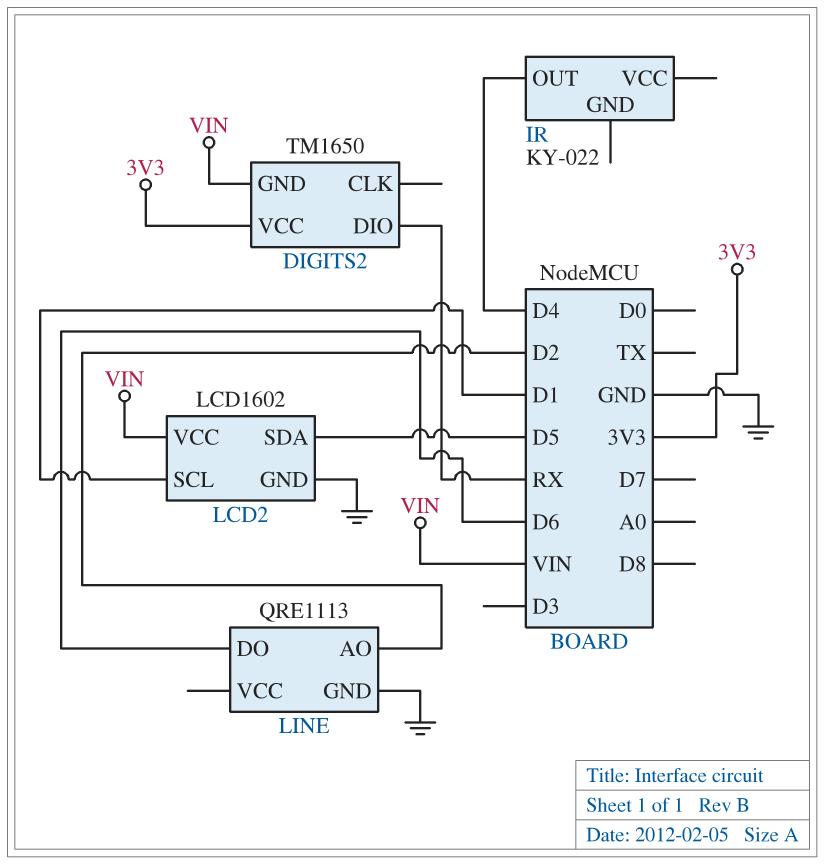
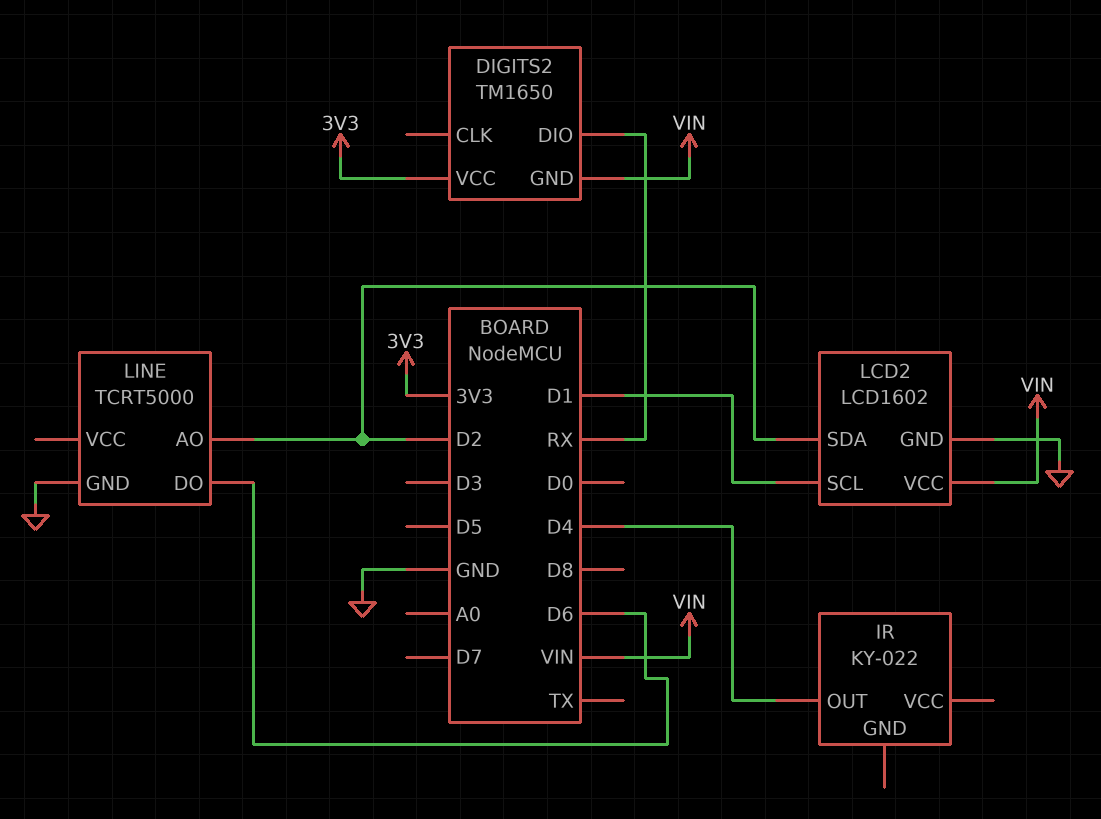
LCD2 pin SDA: D5 -> D2
LINE: QRE1113 -> TCRT5000

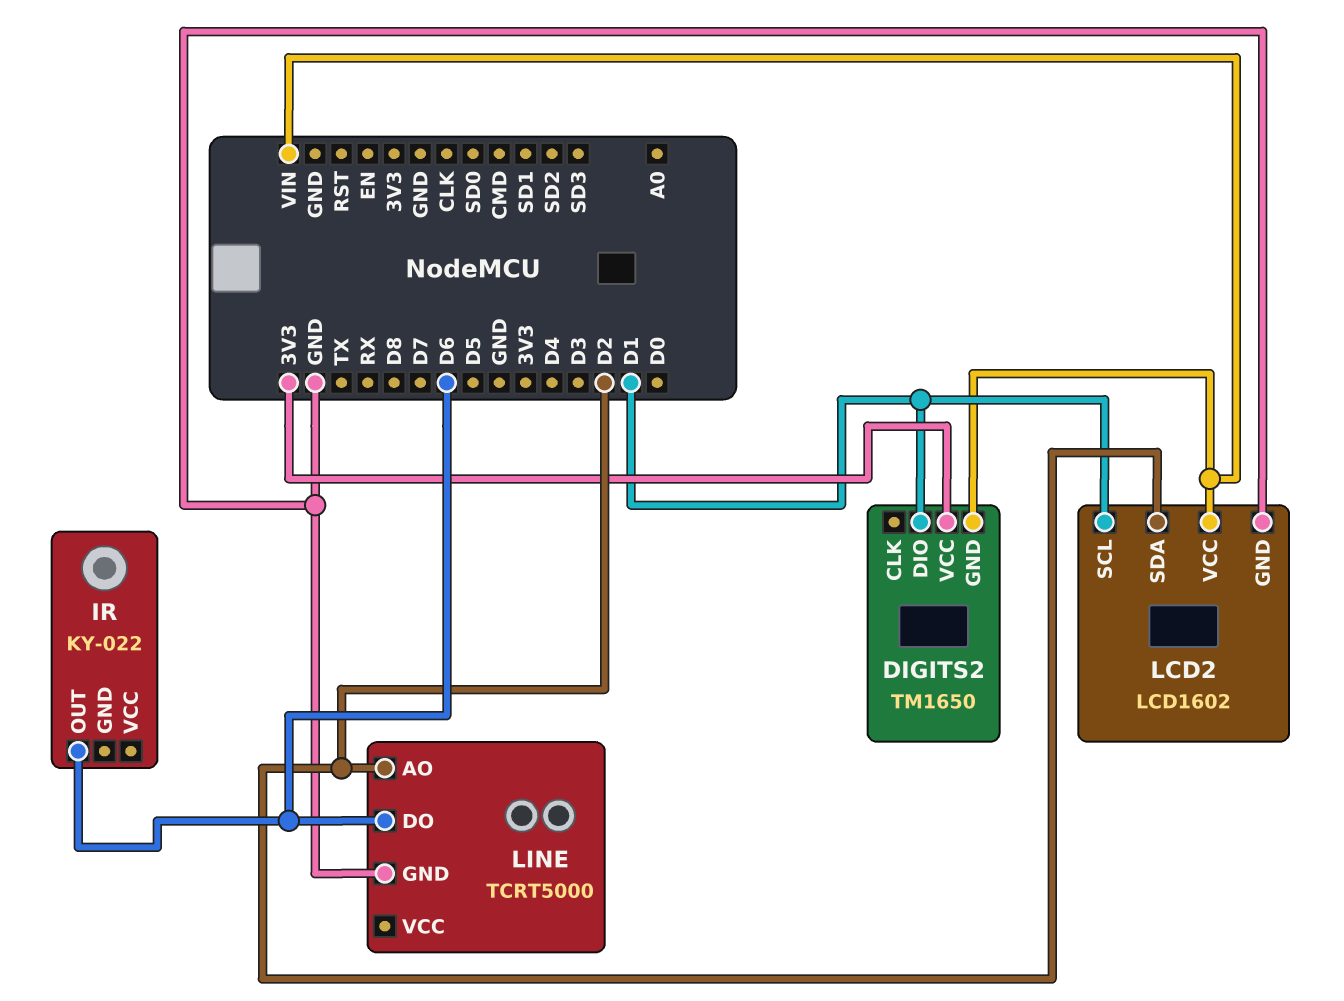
DIGITS2 pin DIO: RX -> D1
IR pin OUT: D4 -> D6

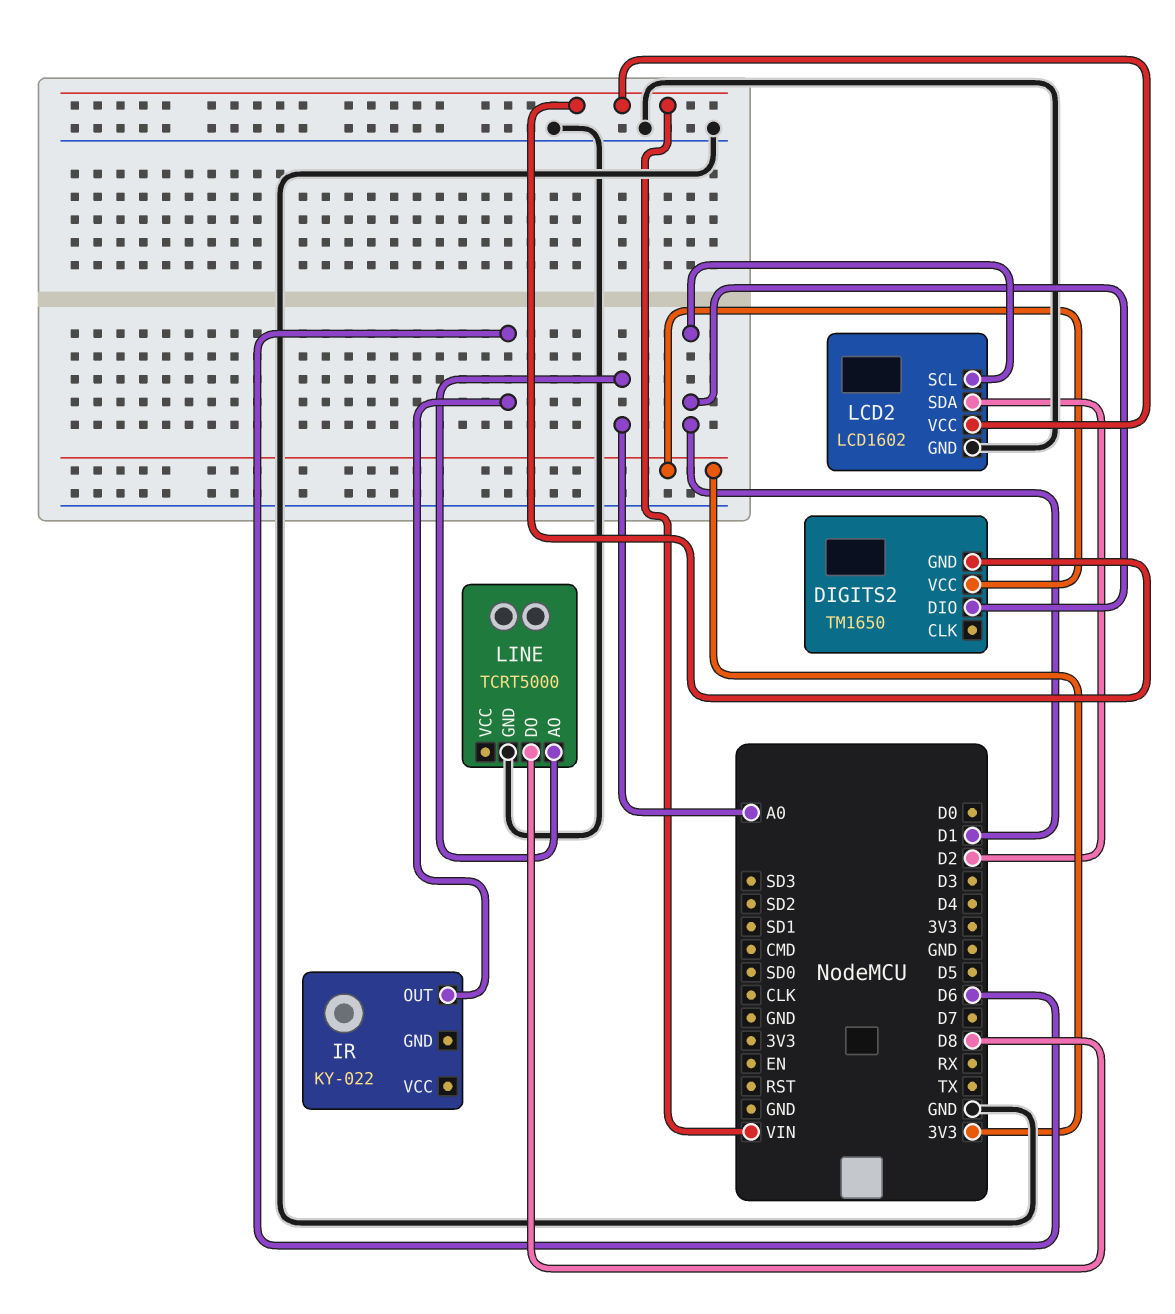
LINE pin AO: D2 -> A0
LINE pin DO: D6 -> D8

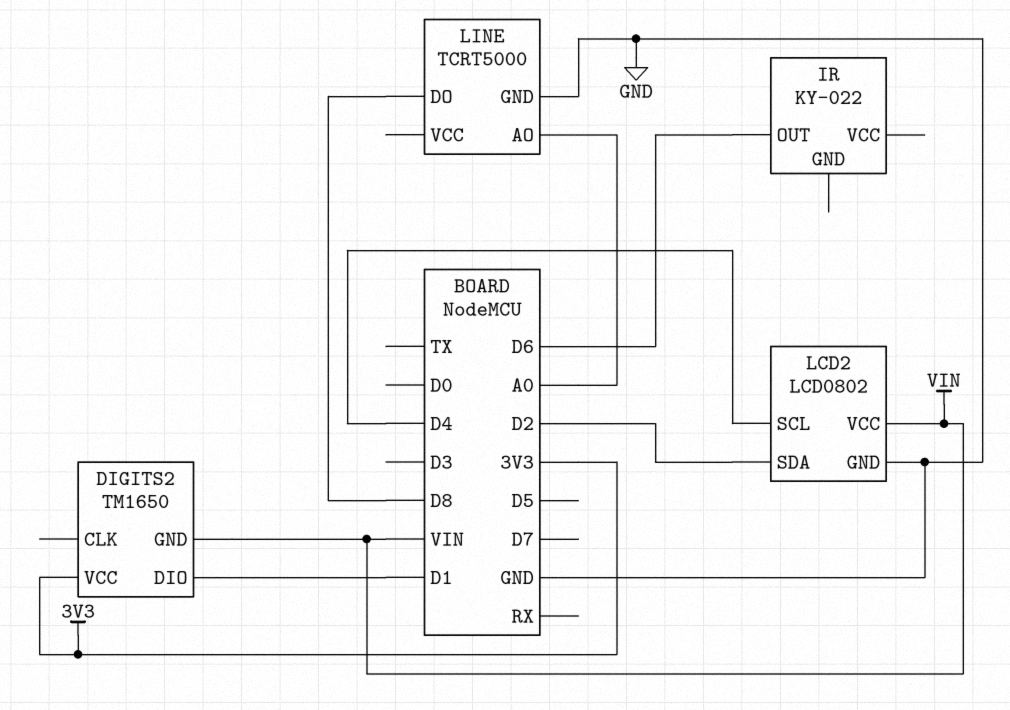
LCD2: LCD1602 -> LCD0802
LCD2 pin SCL: D1 -> D4

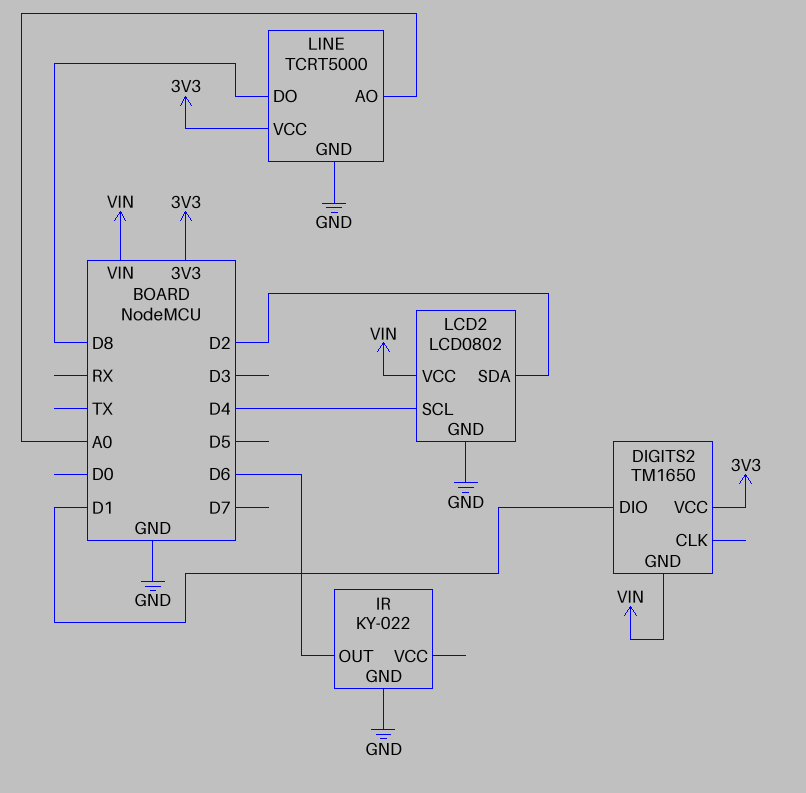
IR pin GND: none -> GND
LINE pin VCC: none -> 3V3

